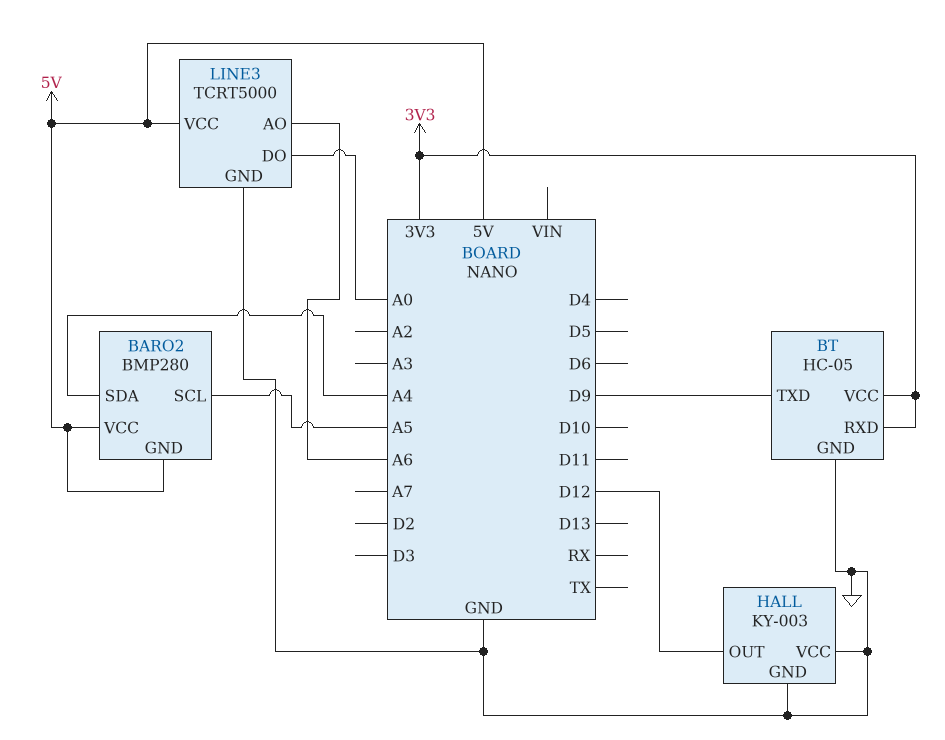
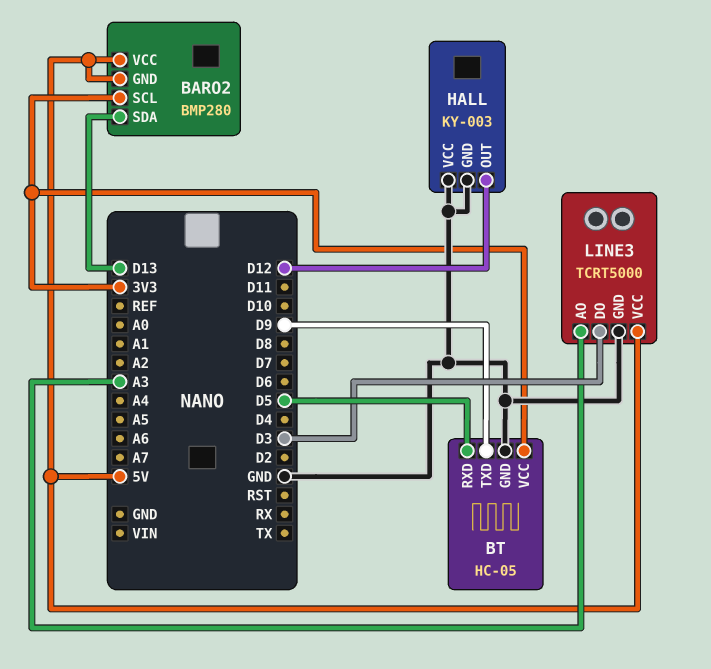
BARO2 pin SCL: A5 -> 3V3
BARO2 pin SDA: A4 -> D13
BT pin RXD: 3V3 -> D5
LINE3 pin AO: A6 -> A3
LINE3 pin DO: A0 -> D3

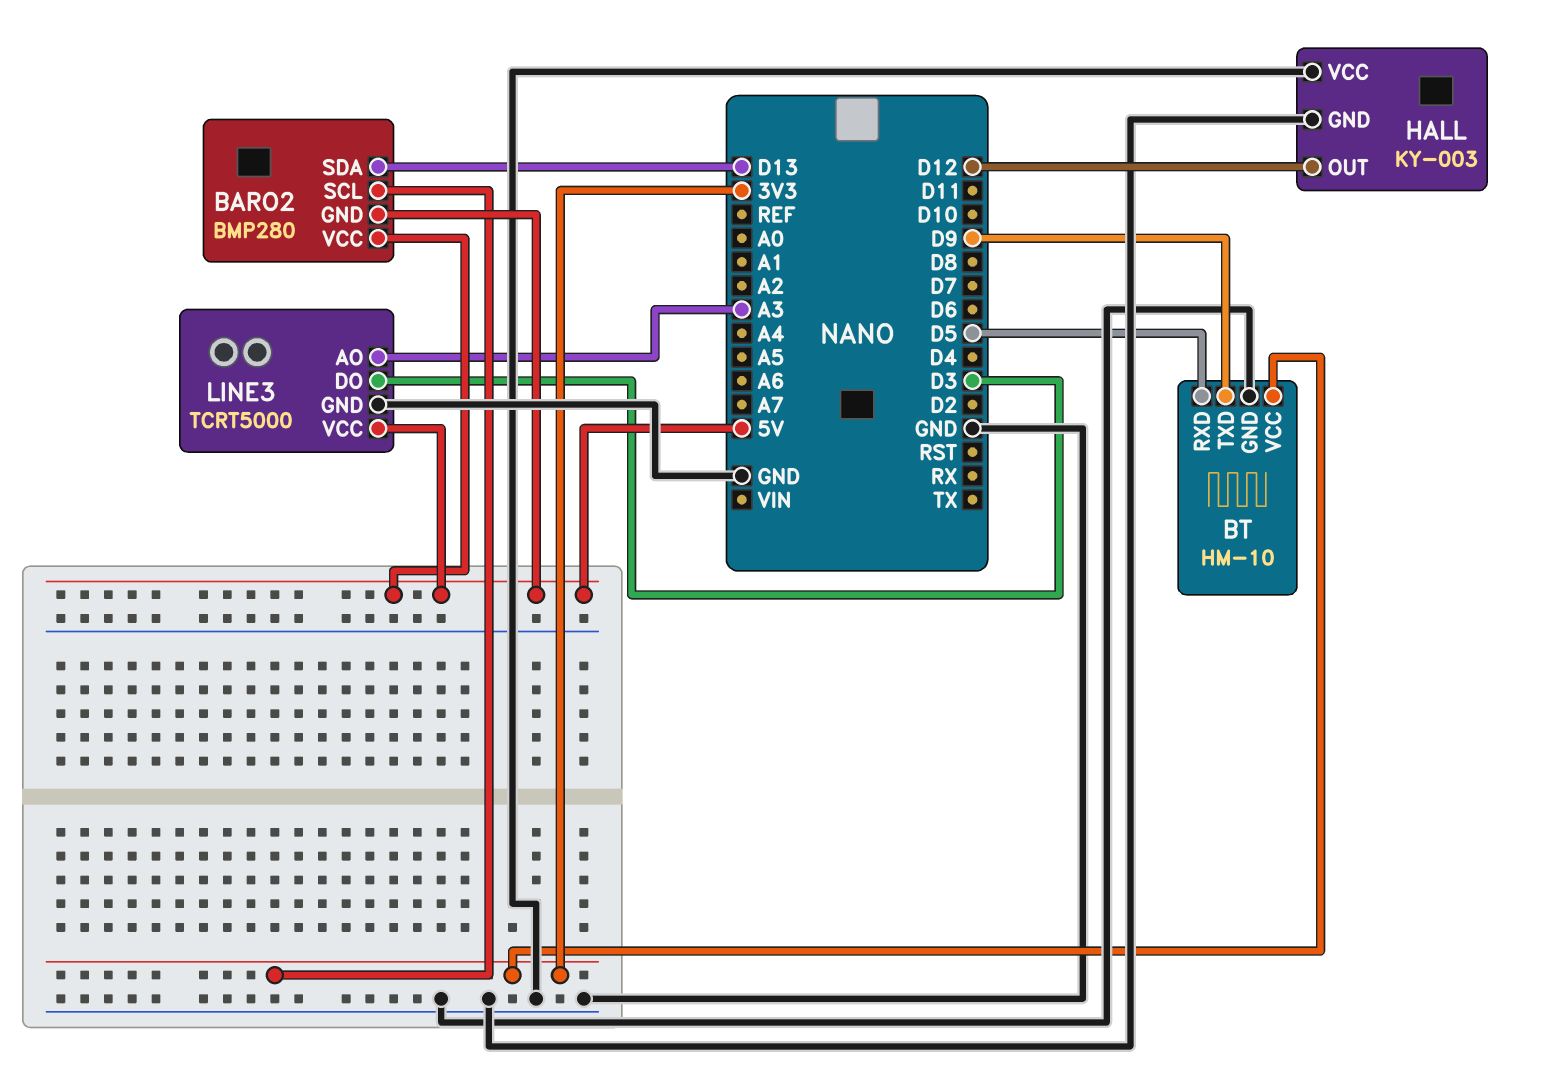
BT: HC-05 -> HM-10

